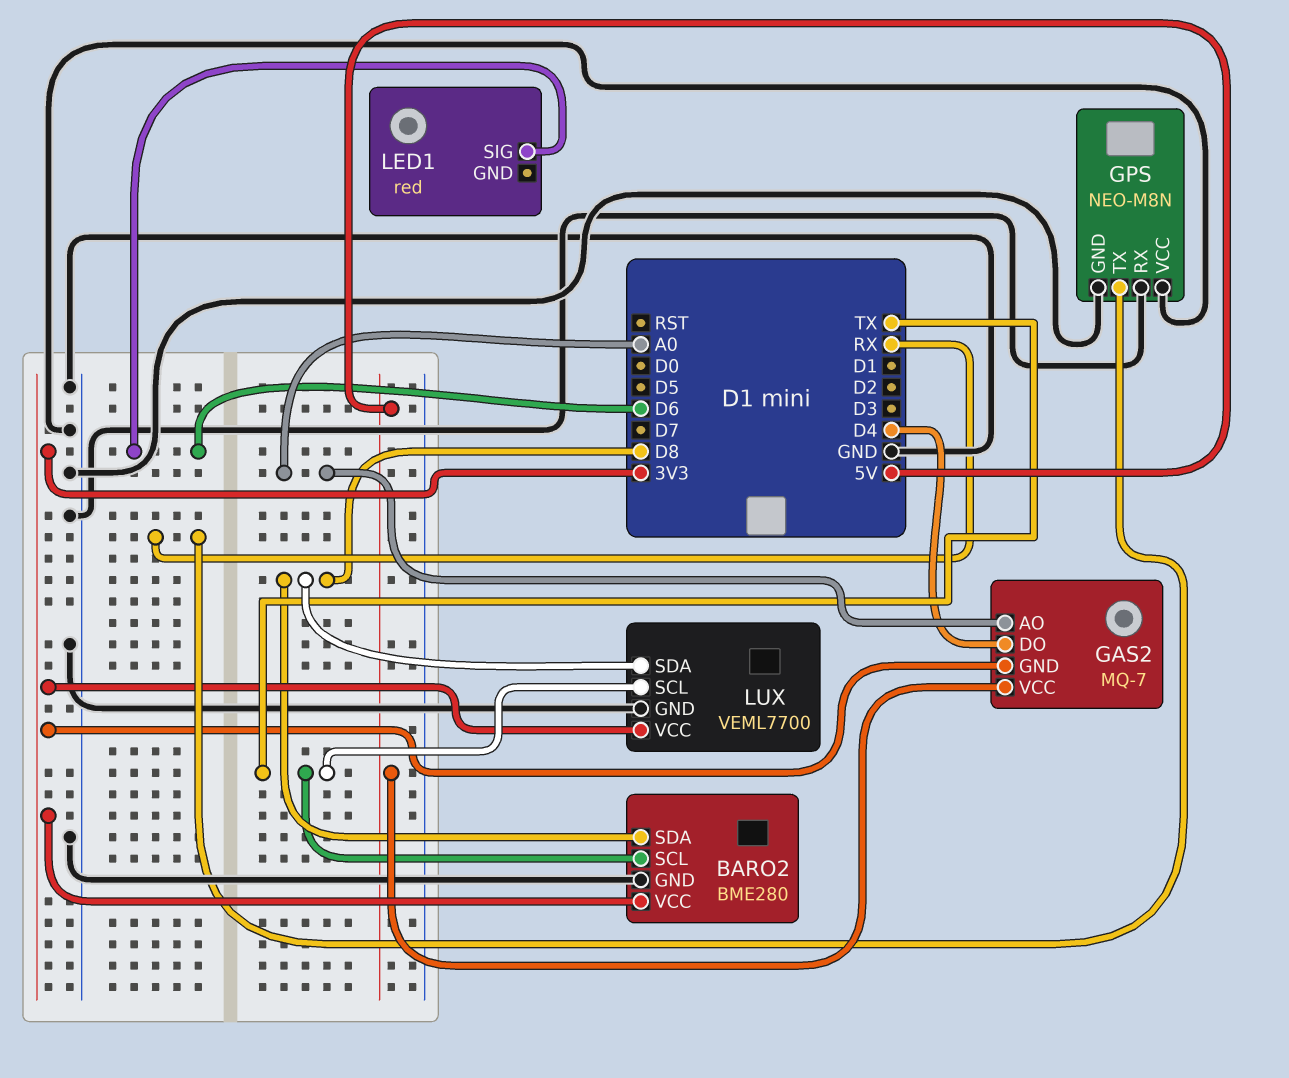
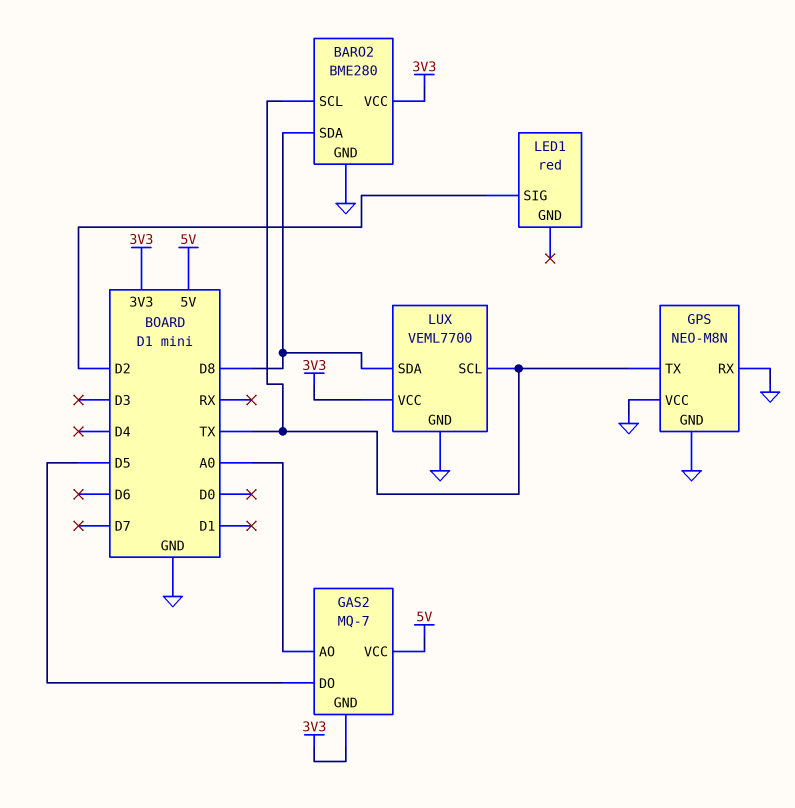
GAS2 pin DO: D4 -> D5
GPS pin TX: RX -> TX
LED1 pin SIG: D6 -> D2

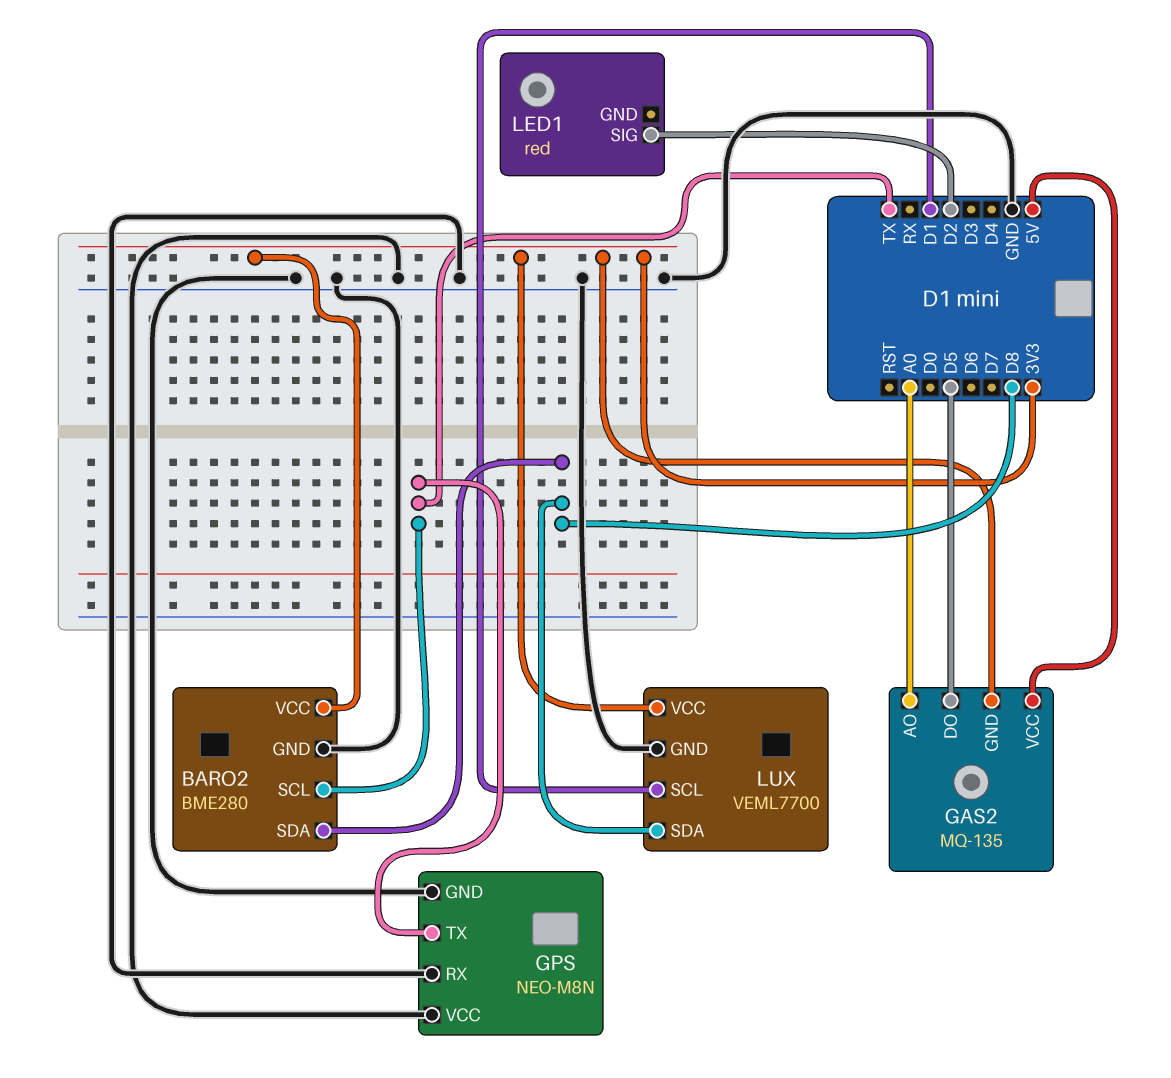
GAS2: MQ-7 -> MQ-135
LUX pin SCL: TX -> D1

